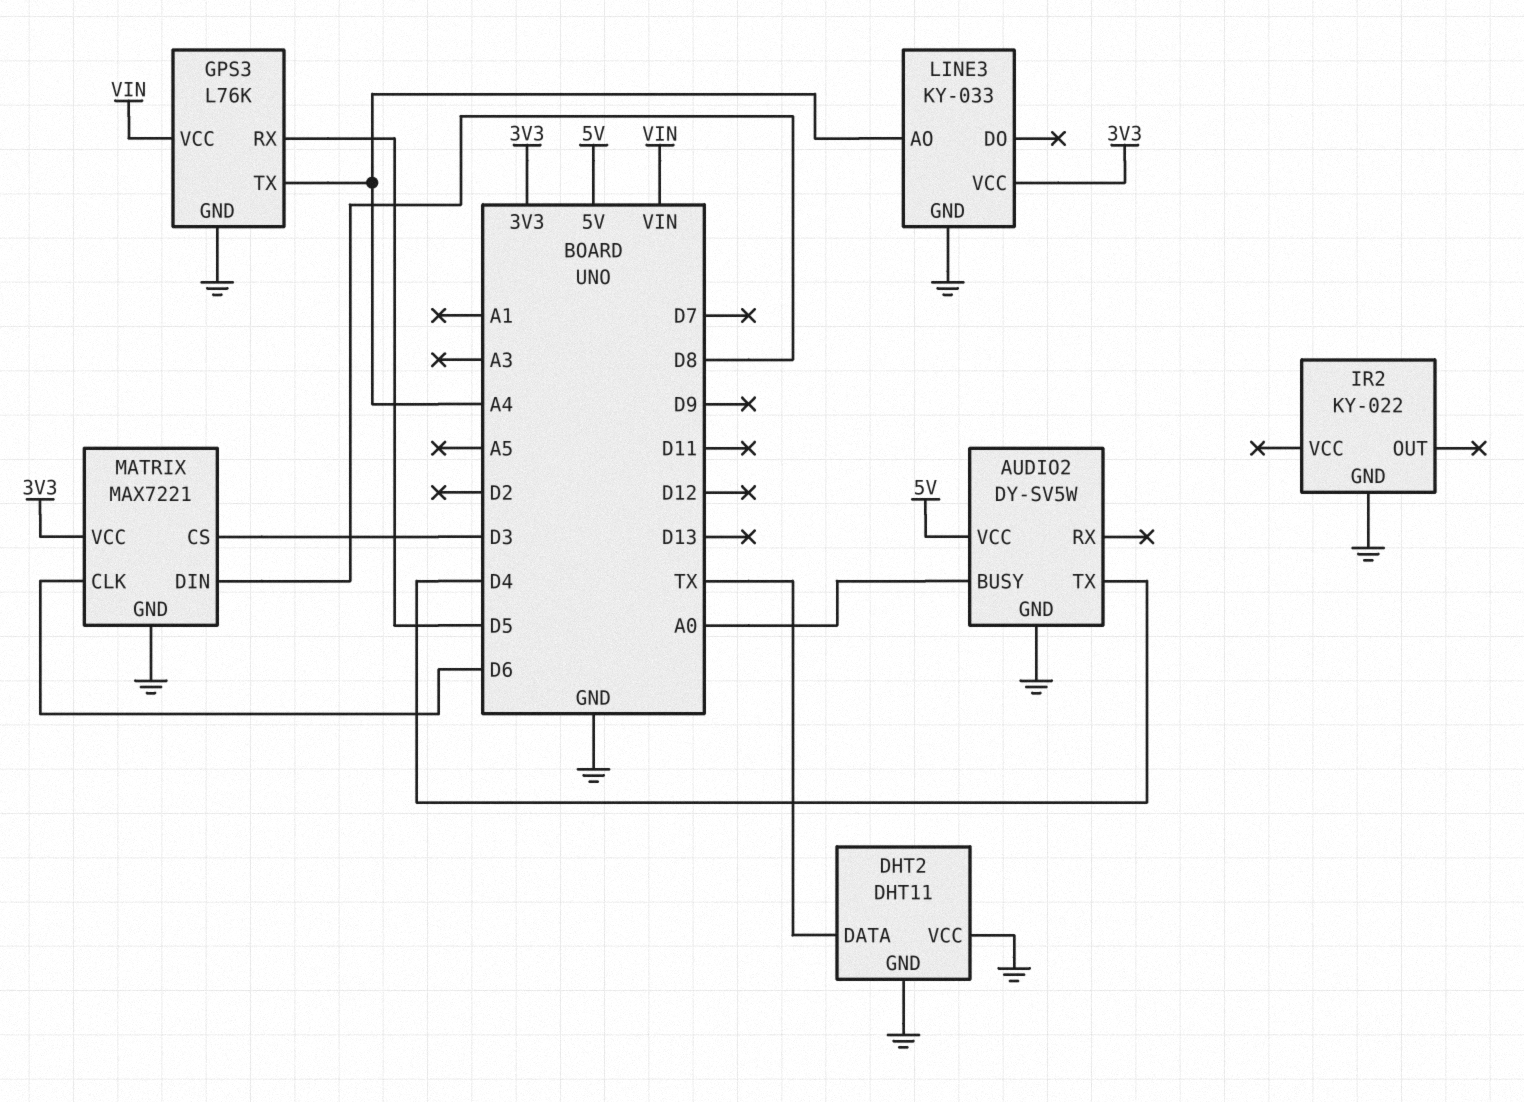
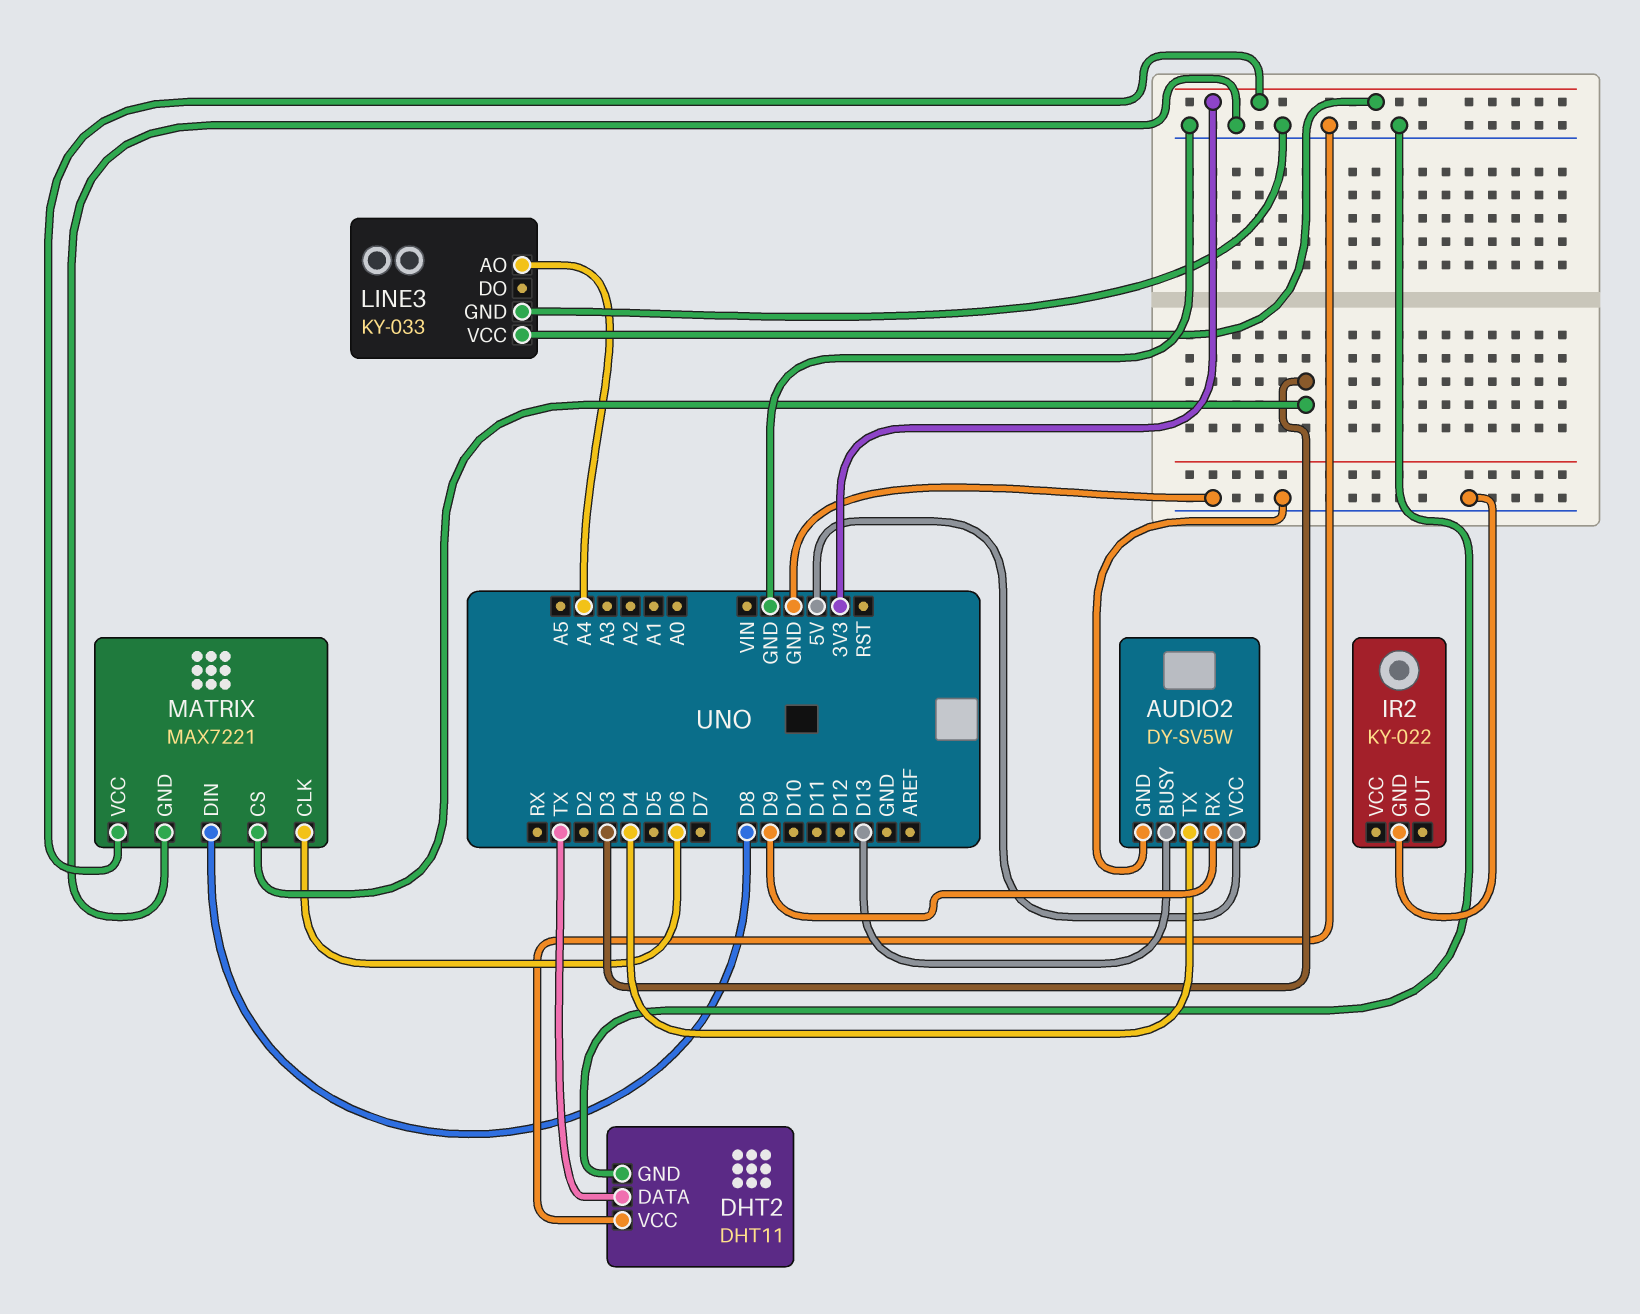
AUDIO2 pin BUSY: A0 -> D13
AUDIO2 pin RX: none -> D9
GPS3: L76K -> none
GPS3 pin GND: GND -> none
GPS3 pin RX: D5 -> none
GPS3 pin TX: A4 -> none
GPS3 pin VCC: VIN -> none

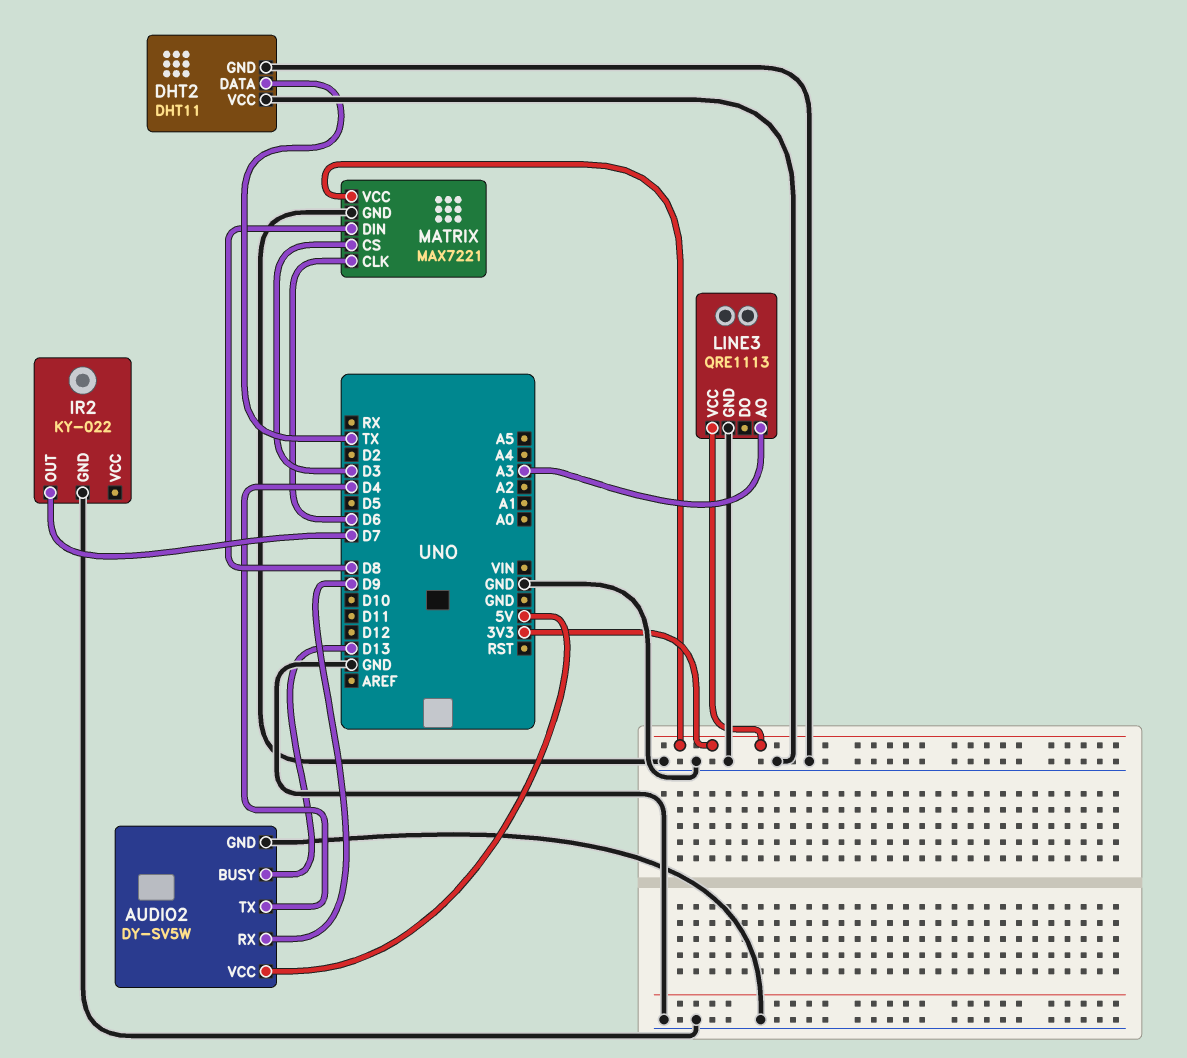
IR2 pin OUT: none -> D7
LINE3: KY-033 -> QRE1113
LINE3 pin AO: A4 -> A3

